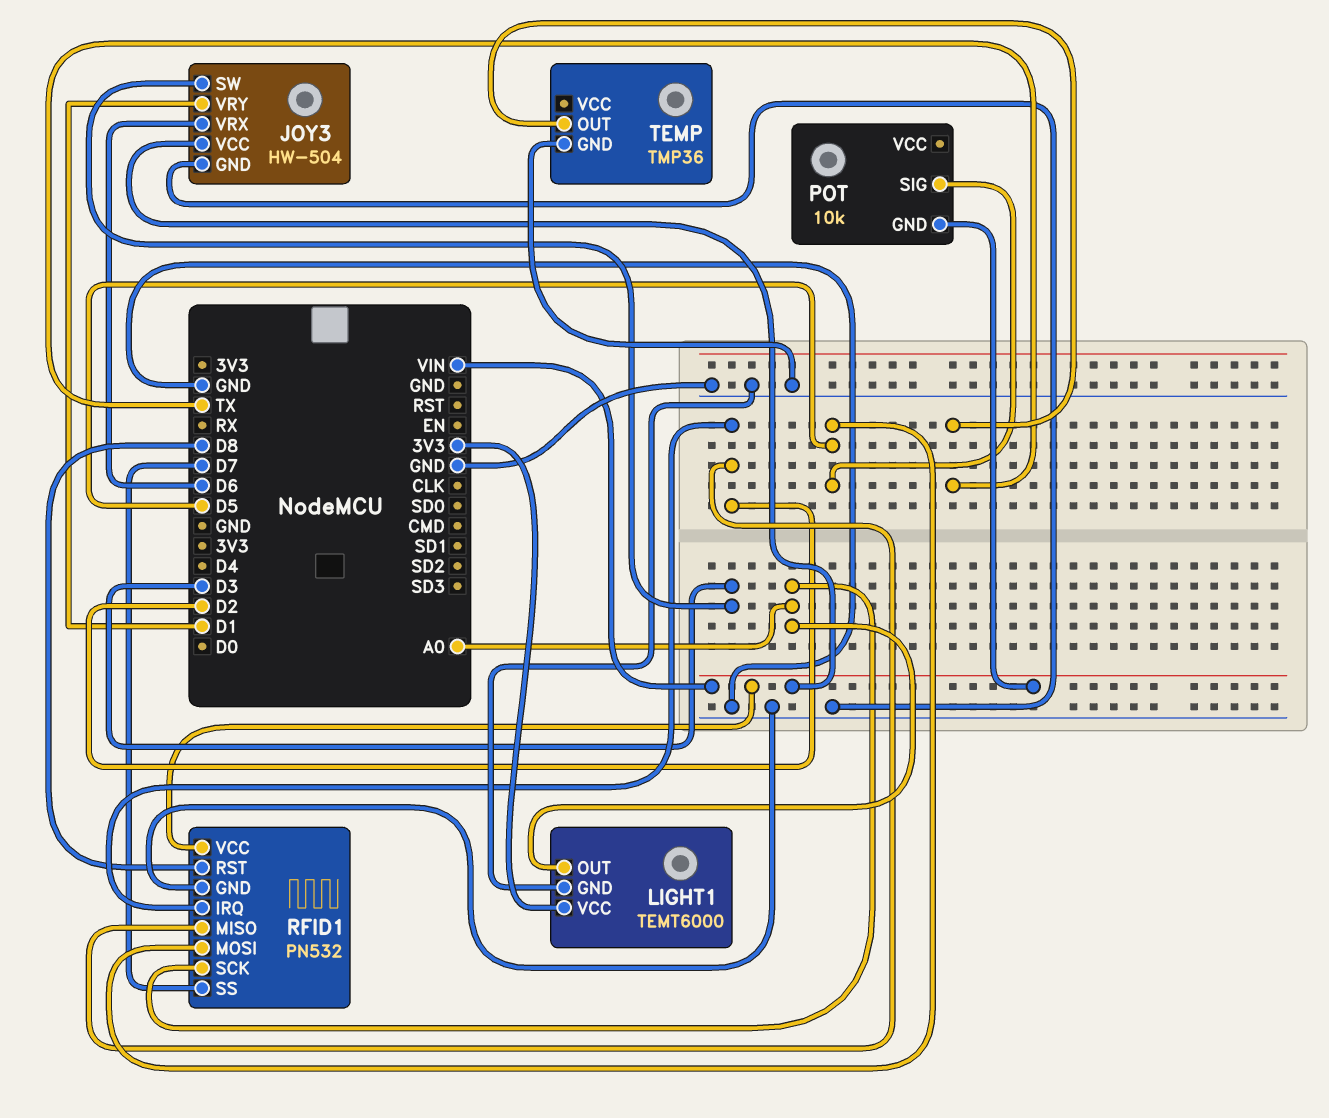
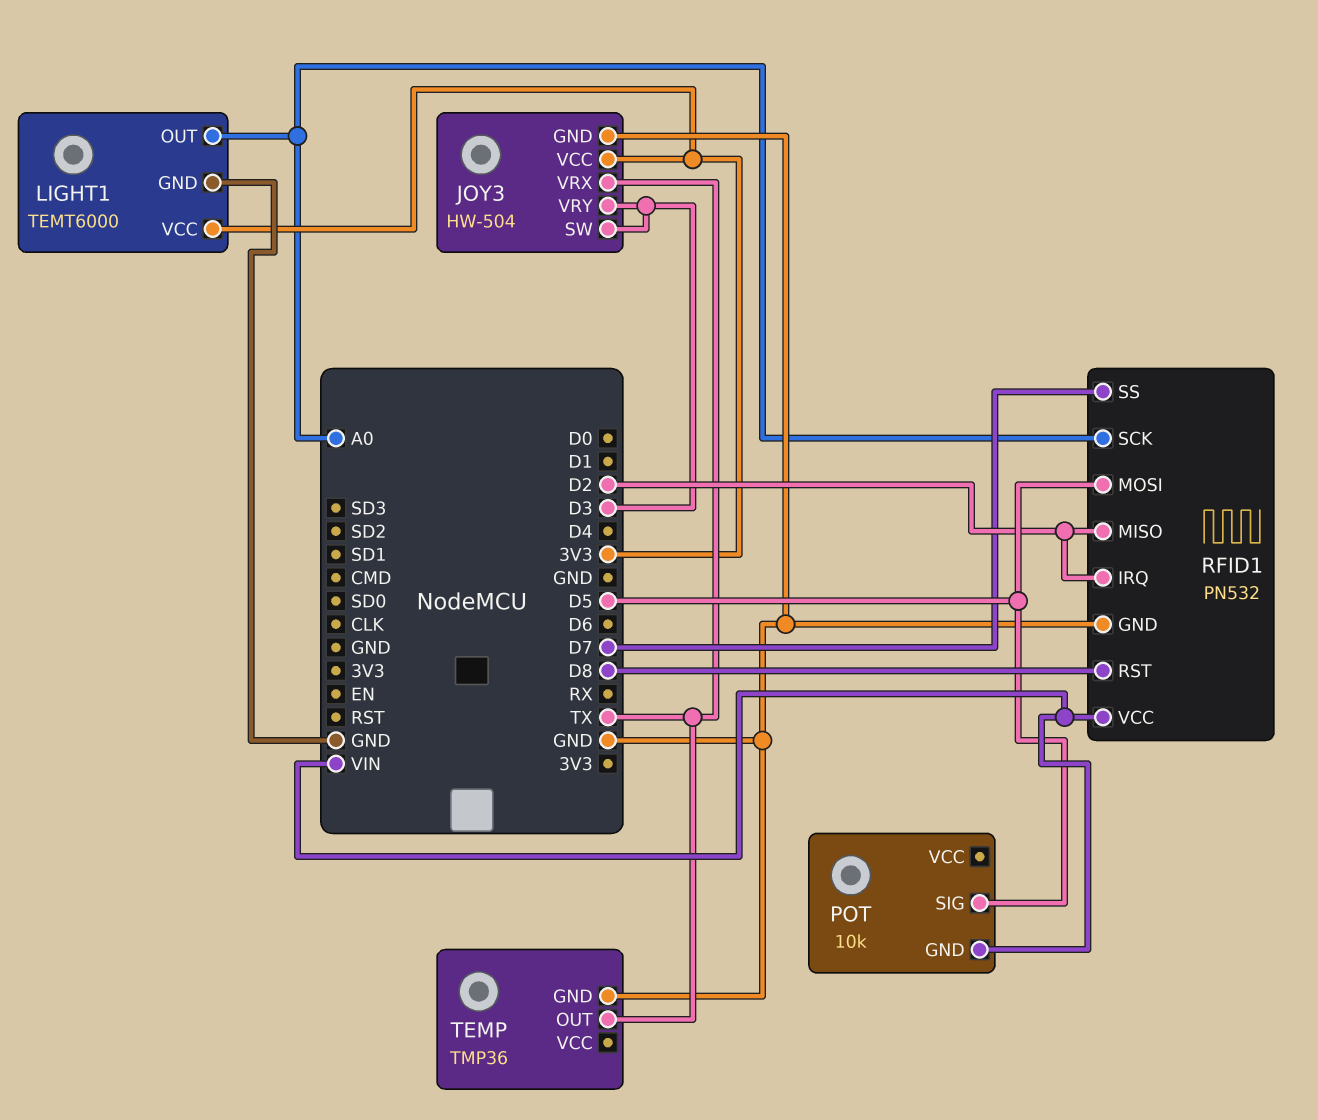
JOY3 pin VCC: VIN -> 3V3
JOY3 pin VRX: D6 -> TX
JOY3 pin VRY: D1 -> D3

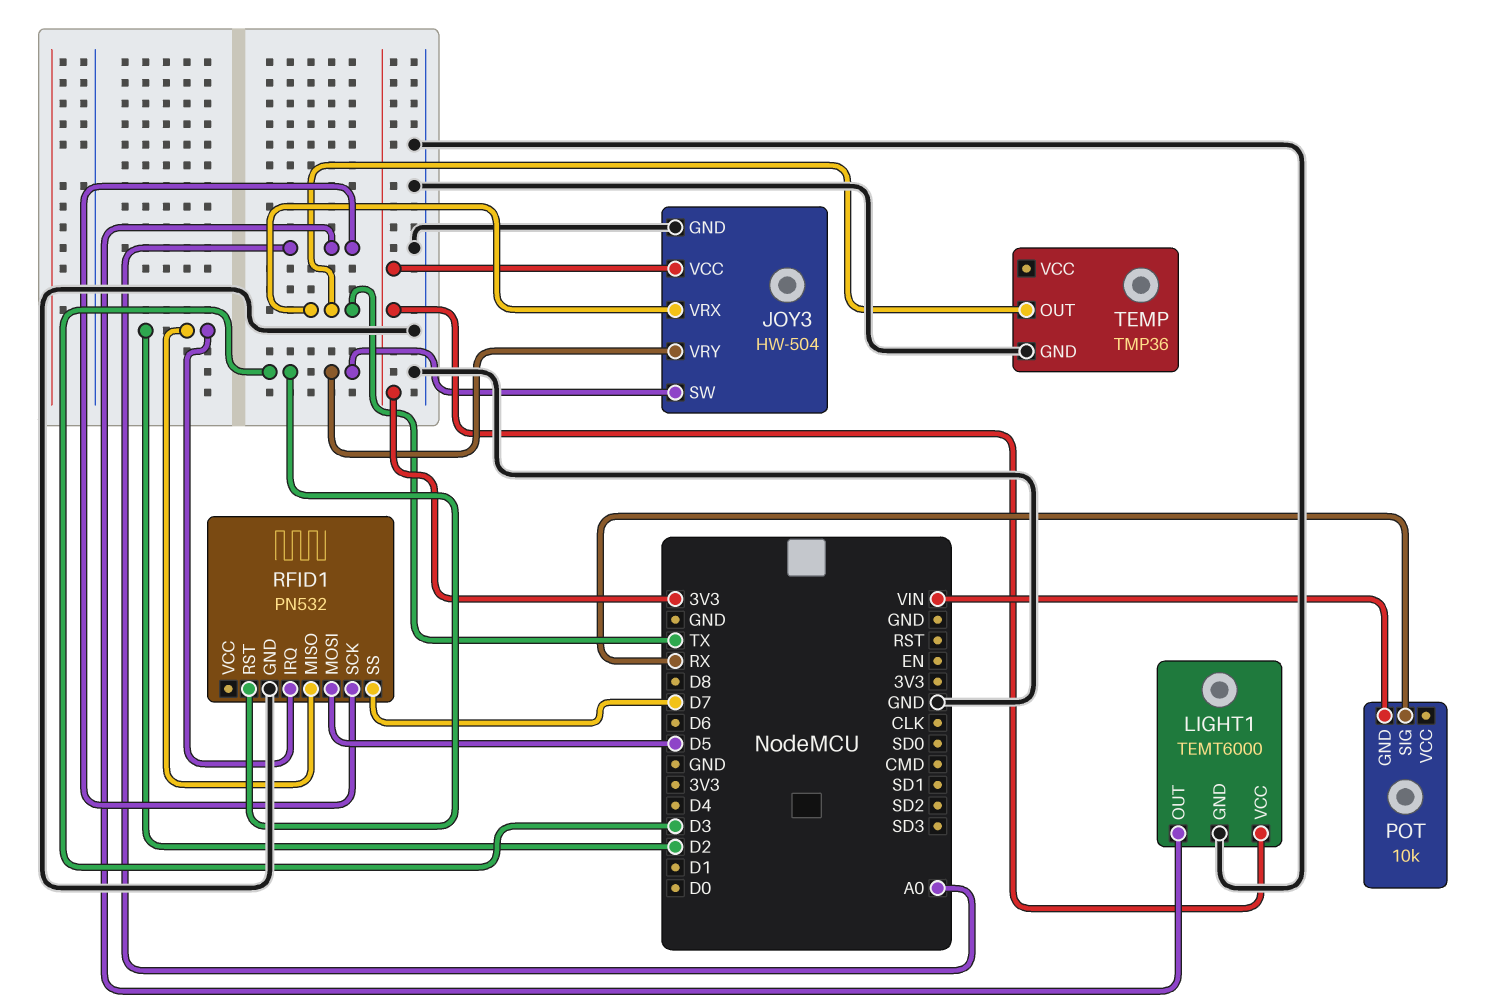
POT pin SIG: D5 -> RX
RFID1 pin RST: D8 -> D3
RFID1 pin VCC: VIN -> none

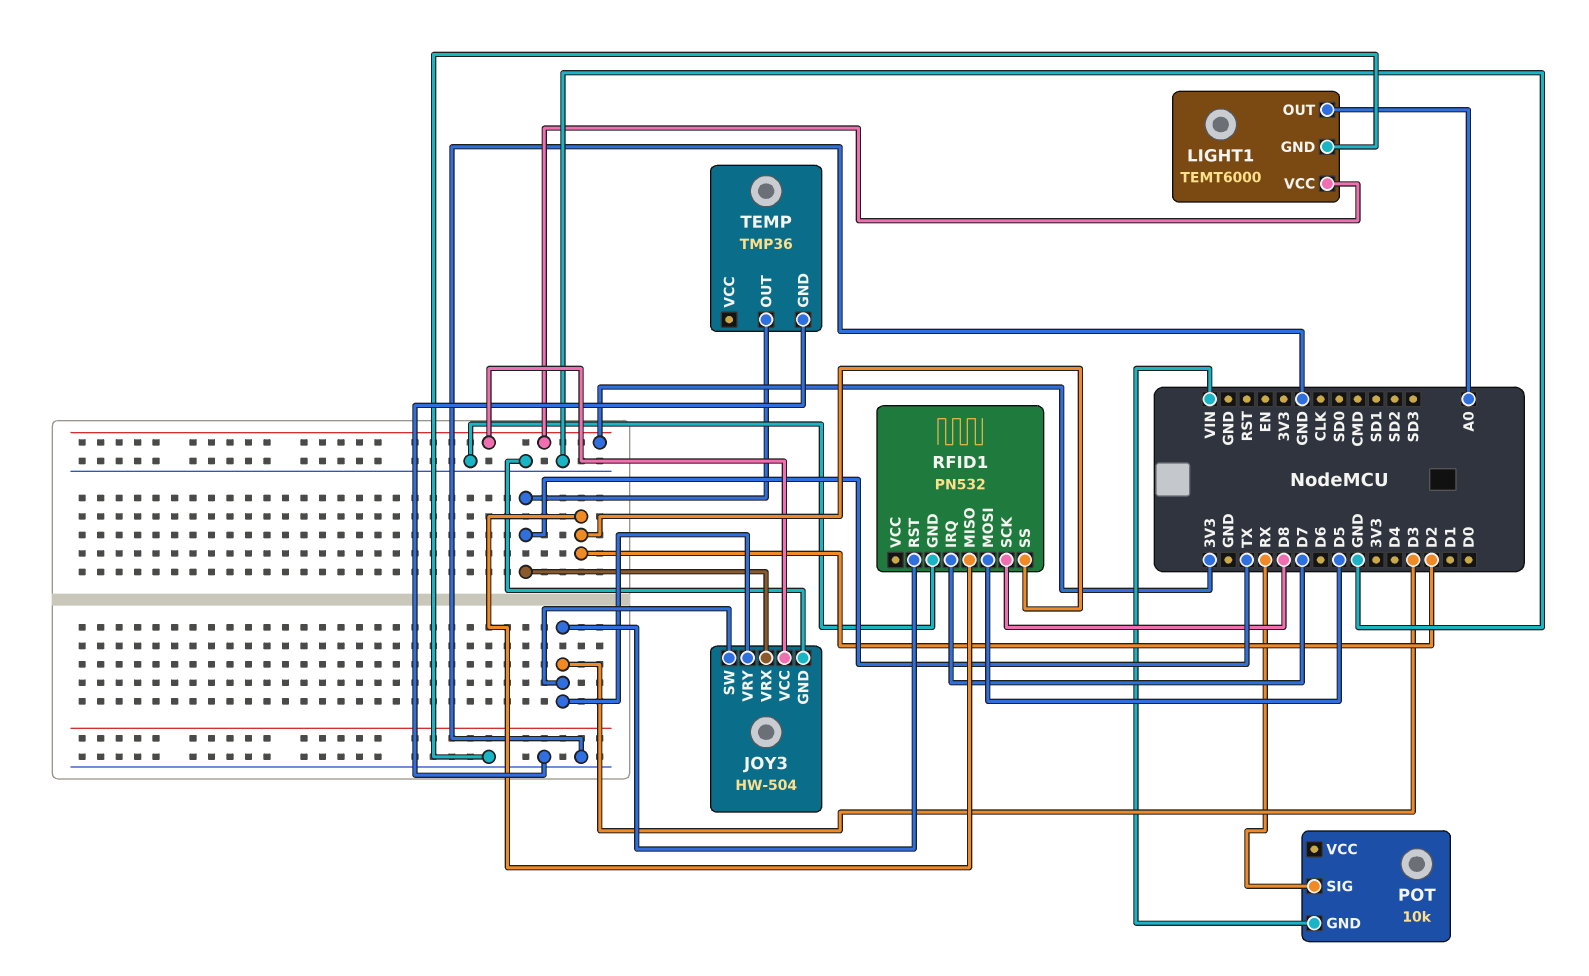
RFID1 pin IRQ: D2 -> D7
RFID1 pin SCK: A0 -> D8
RFID1 pin SS: D7 -> D2

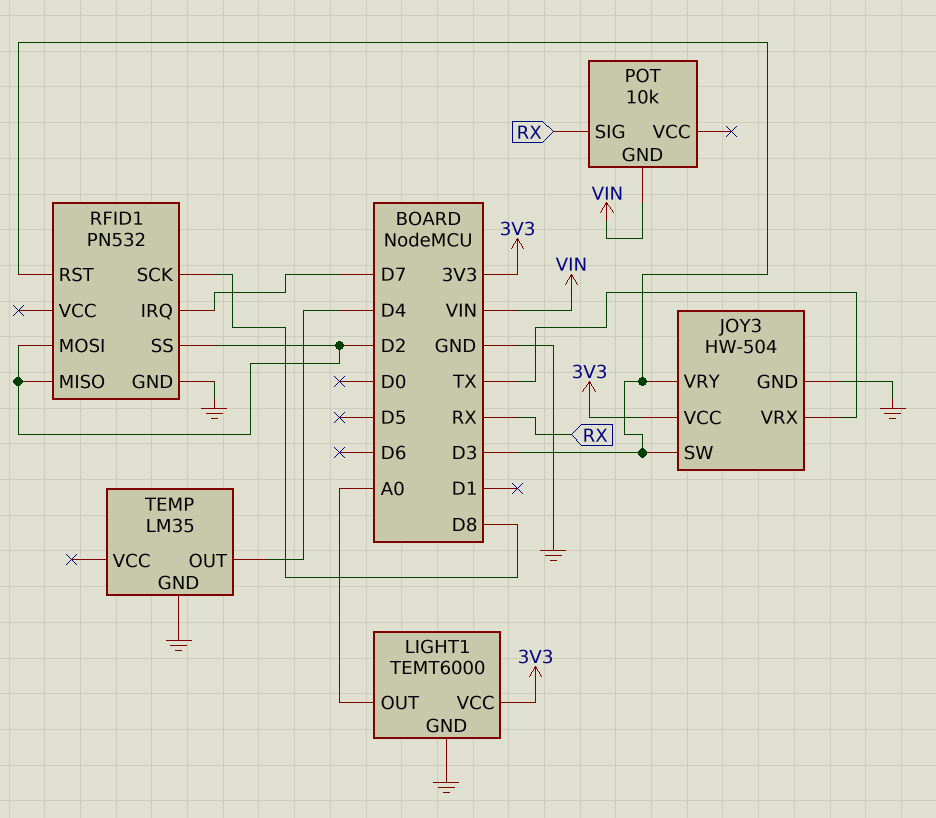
RFID1 pin MOSI: D5 -> D2
TEMP: TMP36 -> LM35
TEMP pin OUT: TX -> D4

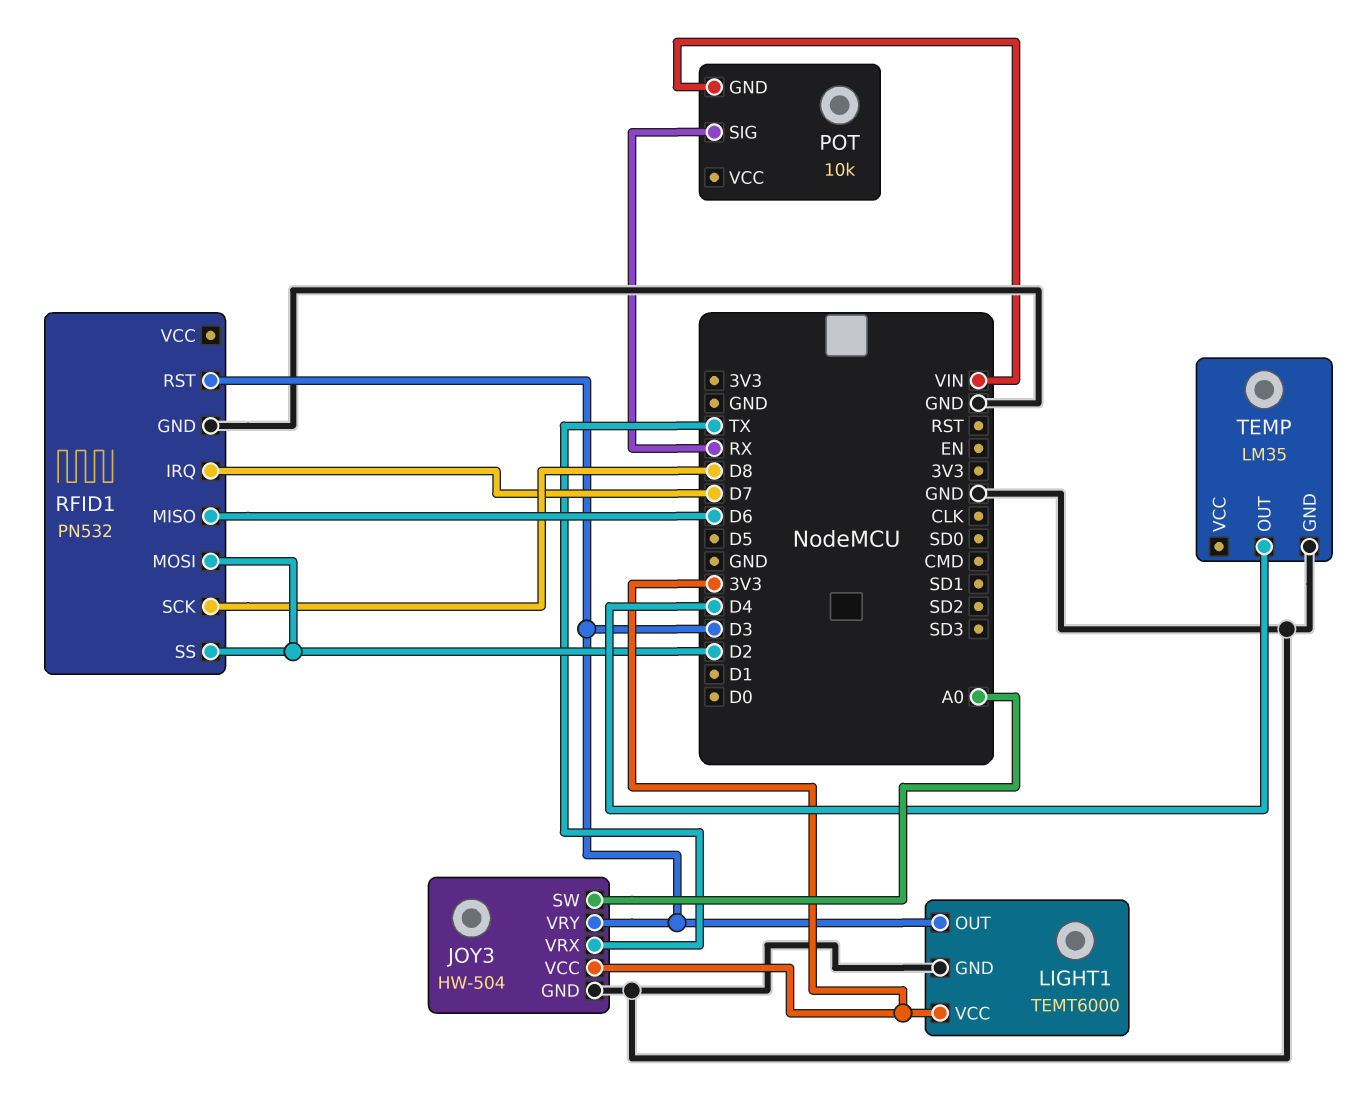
JOY3 pin SW: D3 -> A0
LIGHT1 pin OUT: A0 -> D3
RFID1 pin MISO: D2 -> D6

